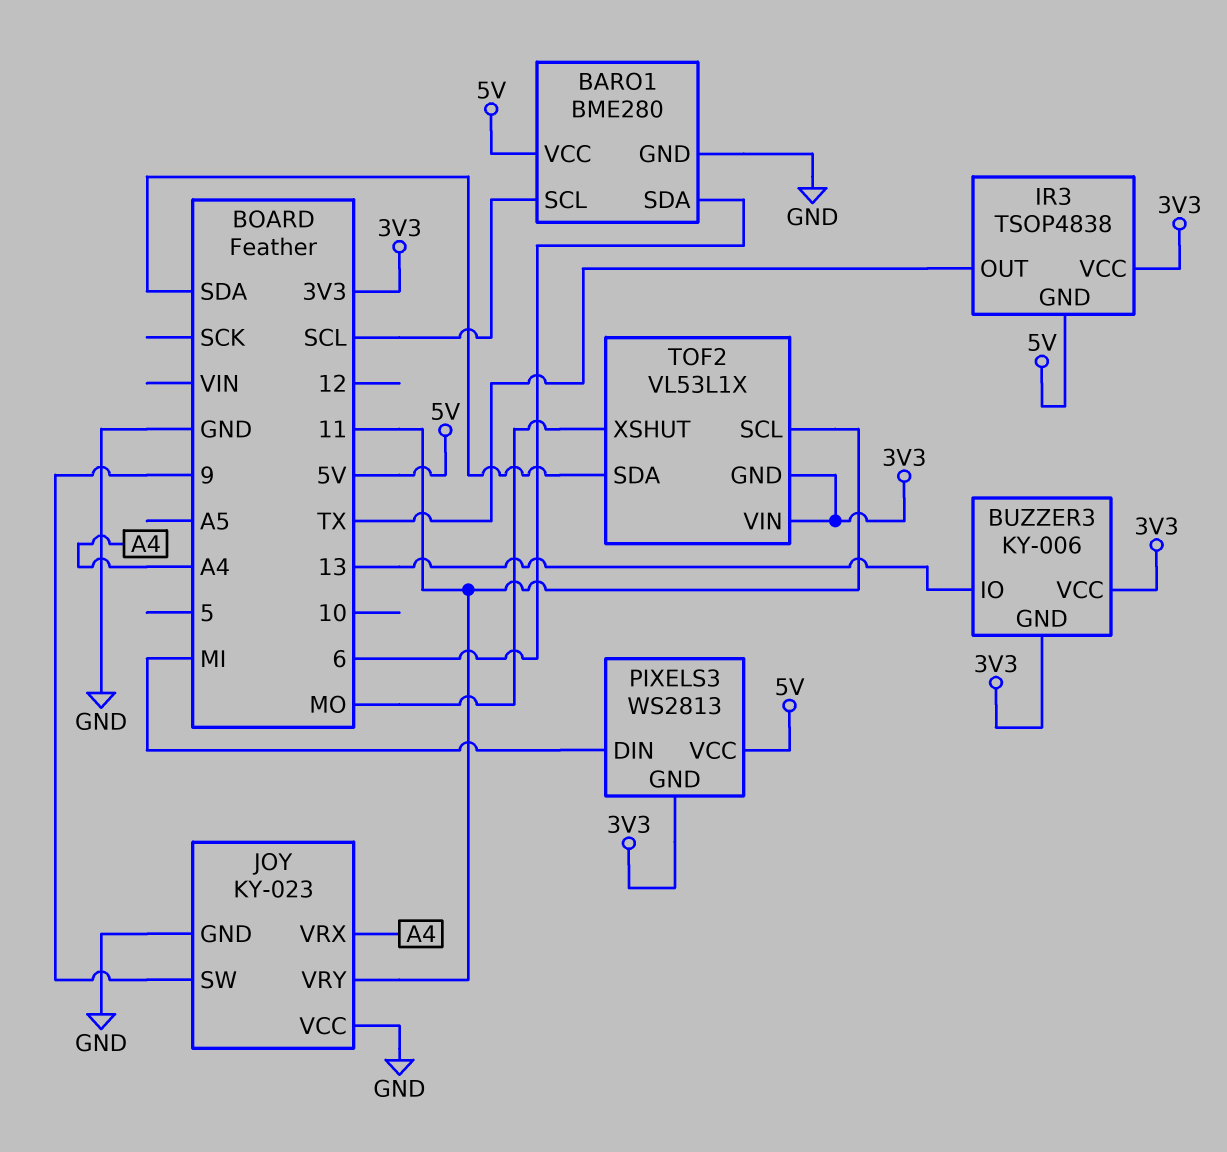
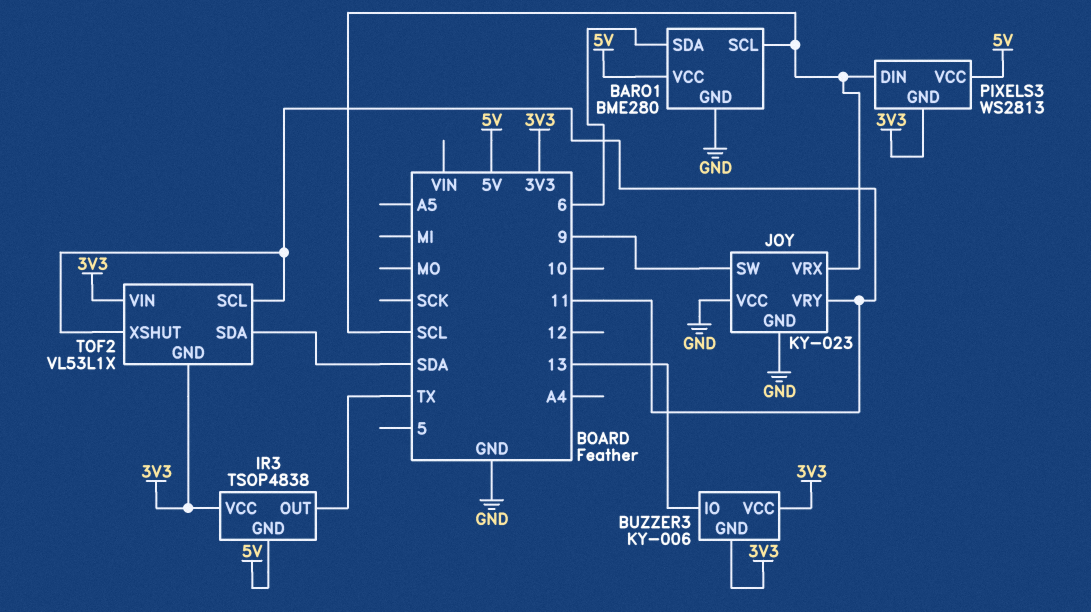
JOY pin VRX: A4 -> SCL
PIXELS3 pin DIN: MI -> SCL
TOF2 pin XSHUT: MO -> 11

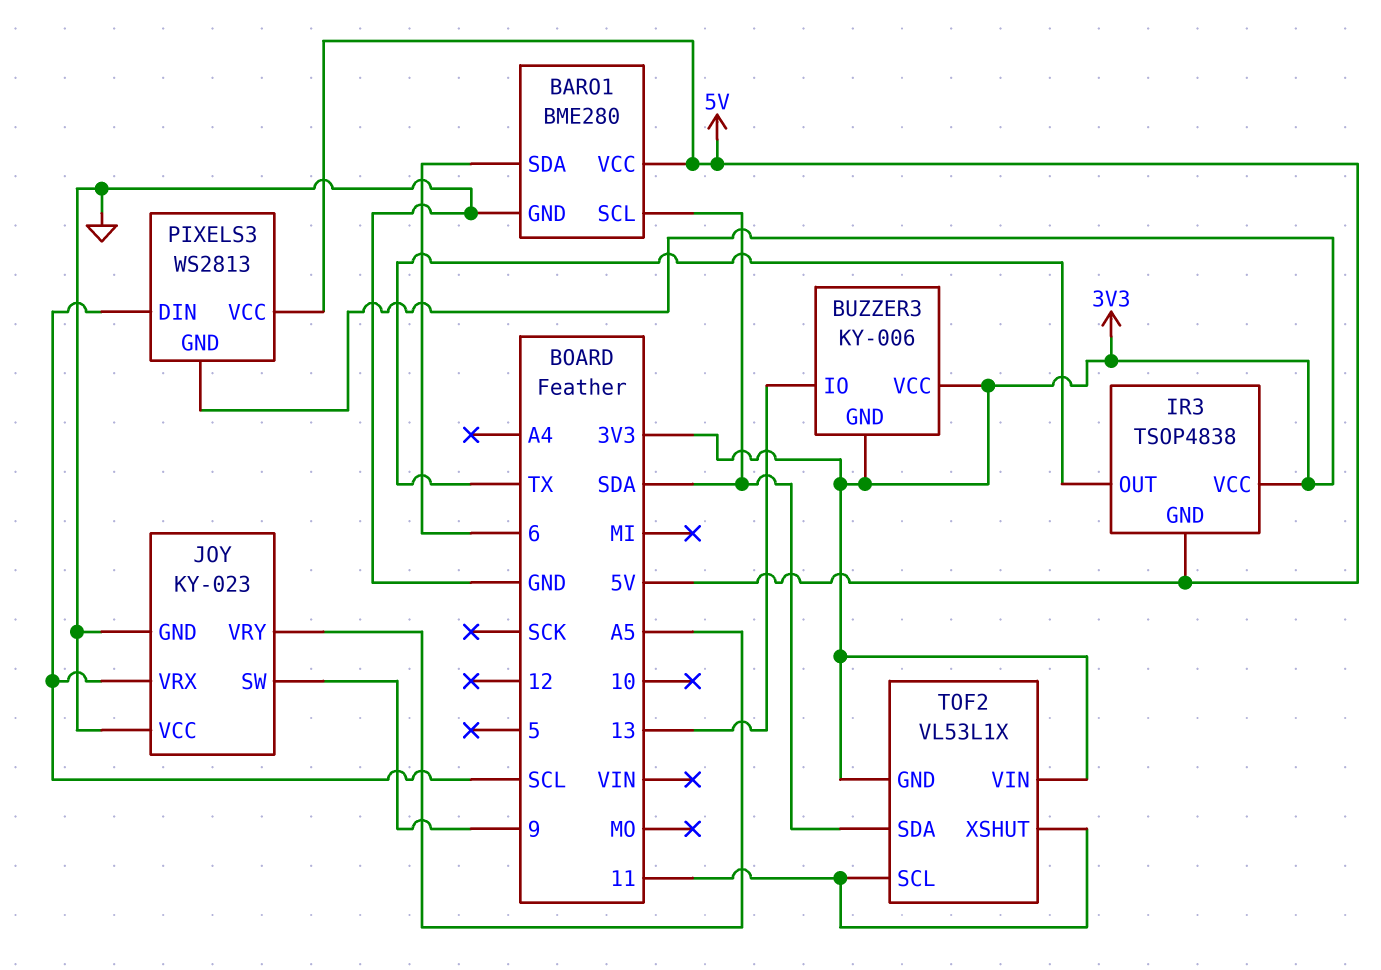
BARO1 pin SCL: SCL -> SDA
JOY pin VRY: 11 -> A5

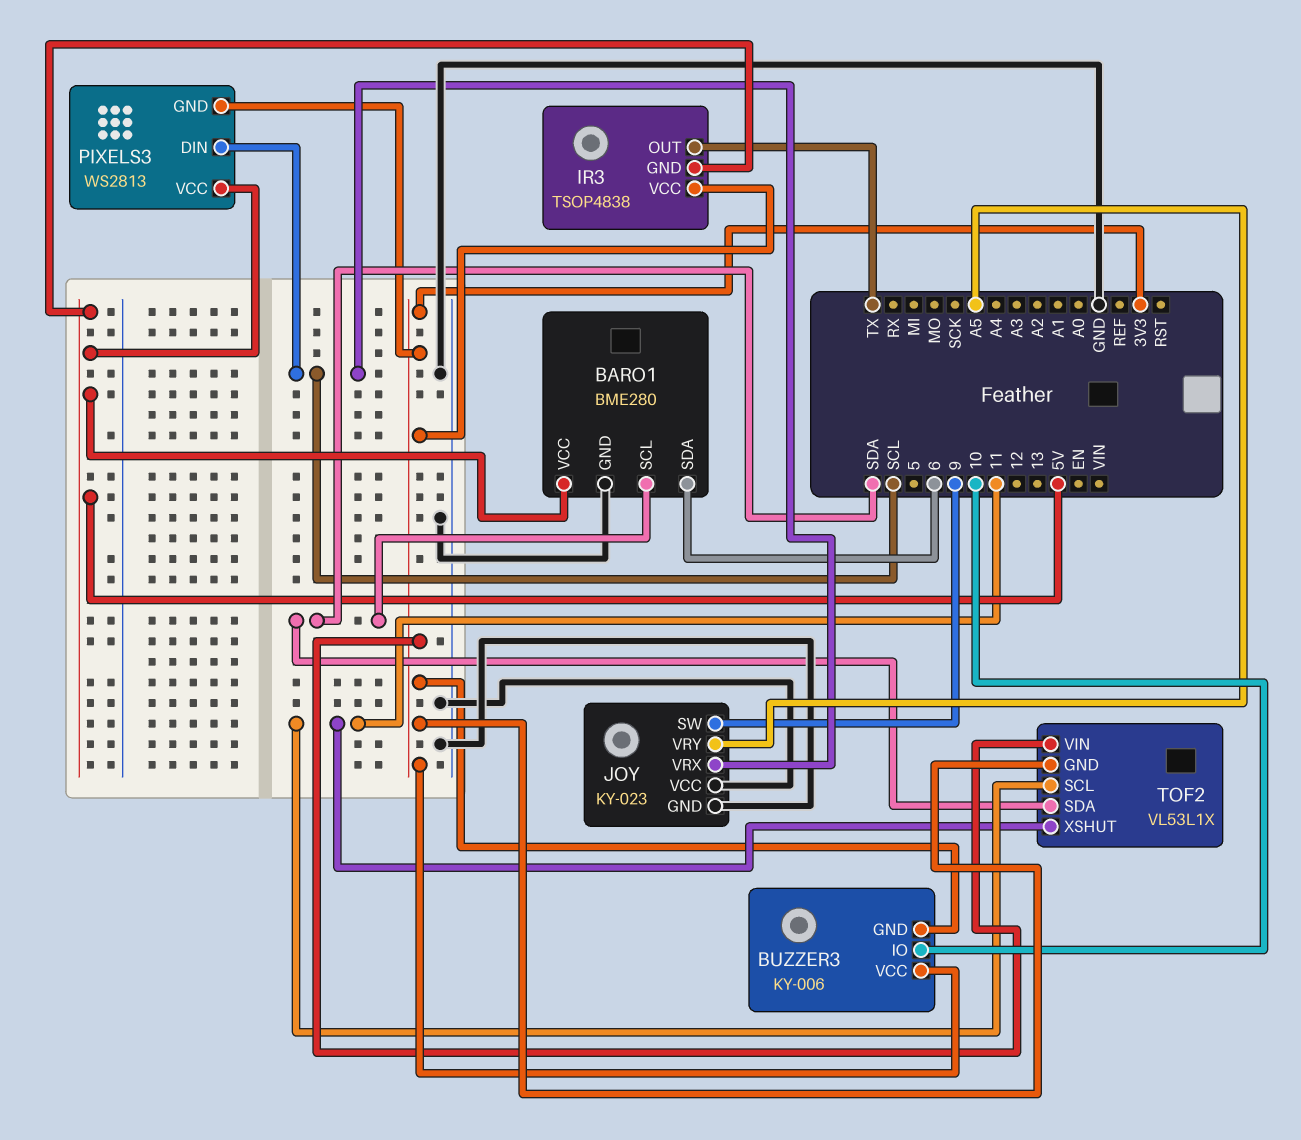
BUZZER3 pin IO: 13 -> 10

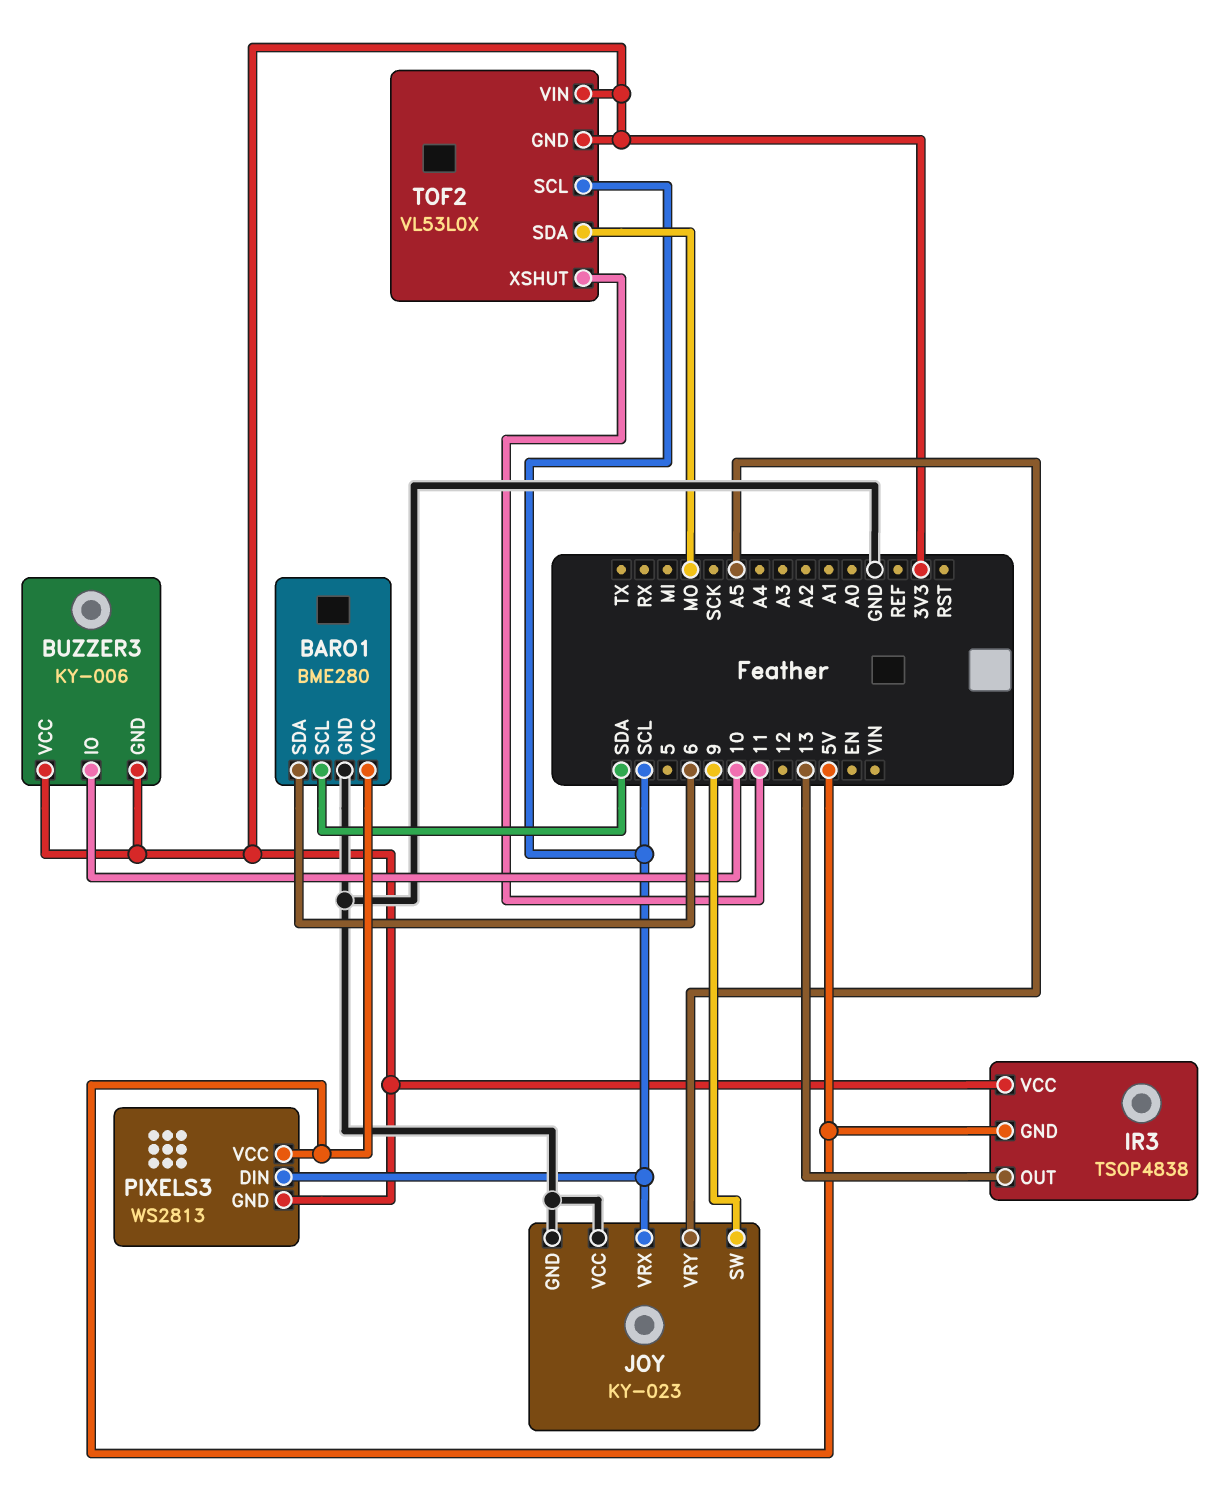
IR3 pin OUT: TX -> 13
TOF2: VL53L1X -> VL53L0X
TOF2 pin SCL: 11 -> SCL
TOF2 pin SDA: SDA -> MO

